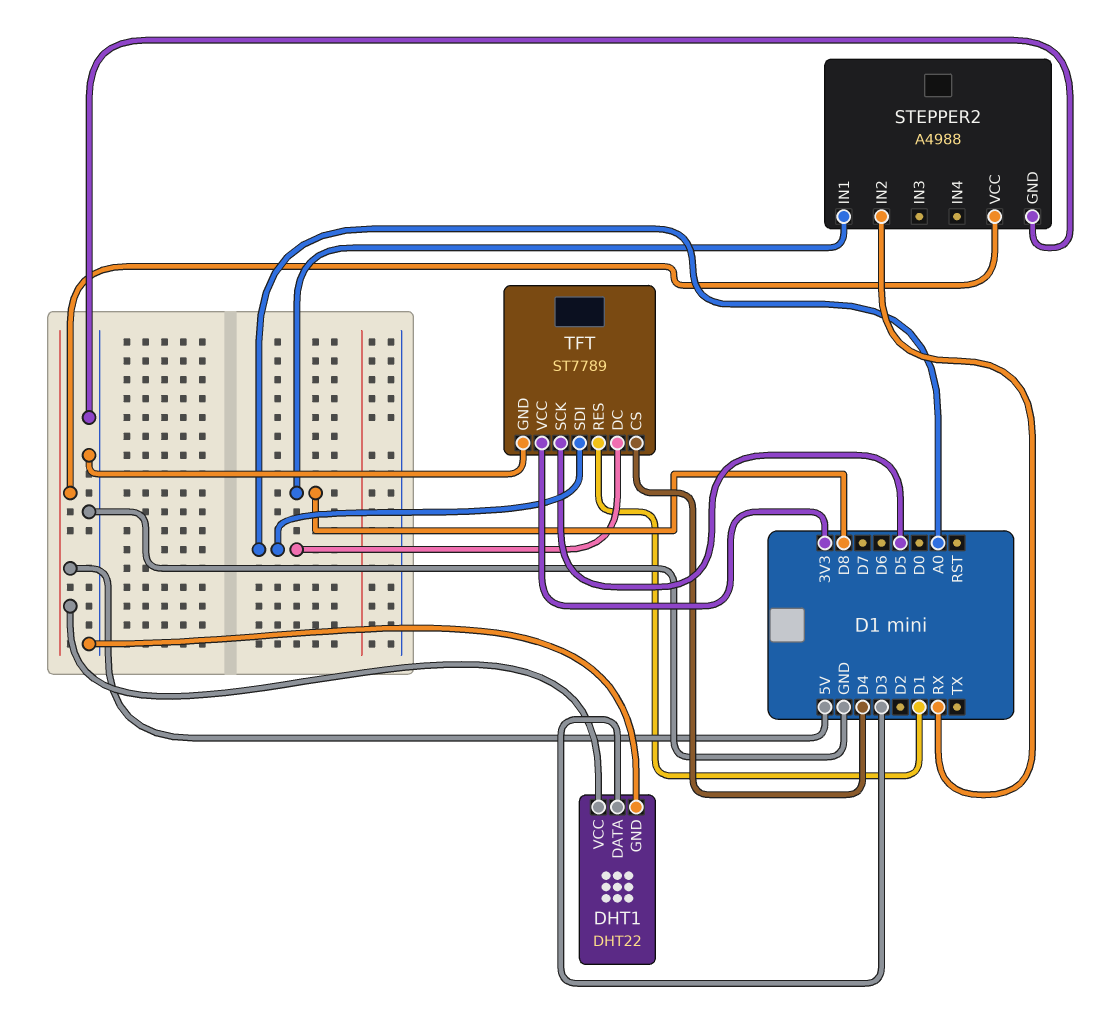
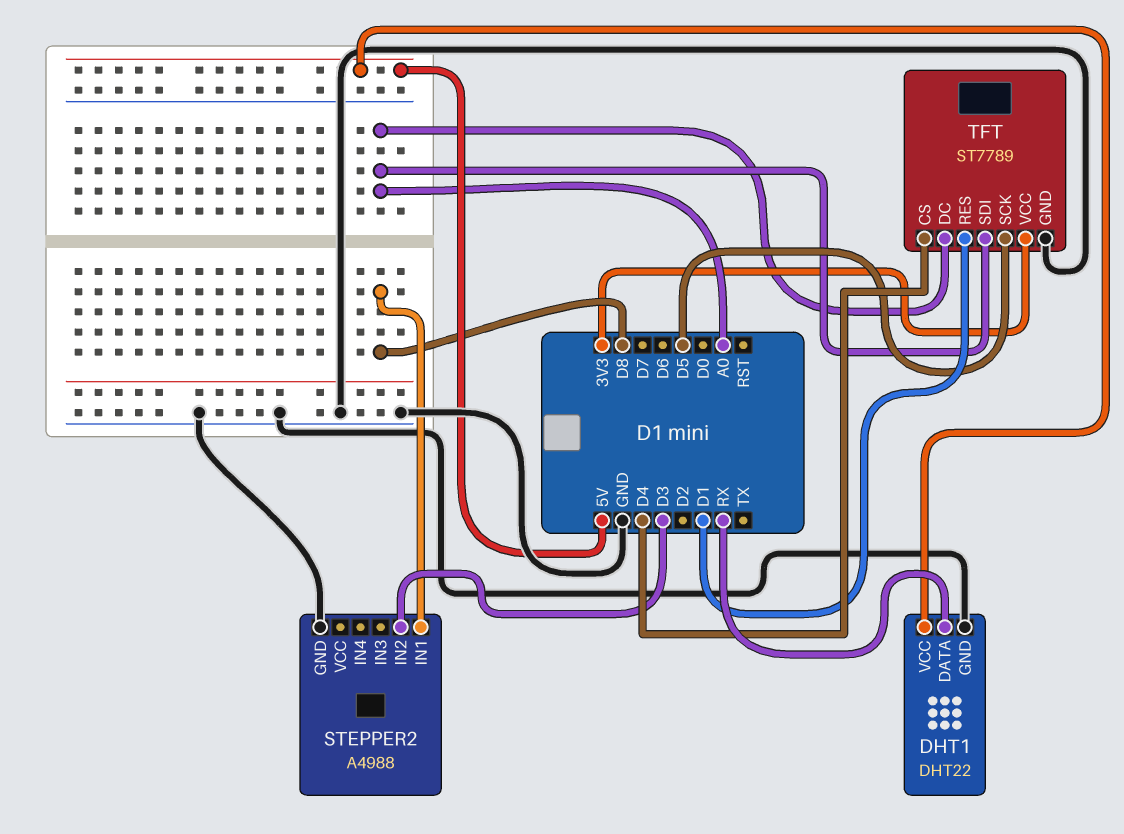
DHT1 pin DATA: D3 -> RX
STEPPER2 pin IN2: RX -> D3
STEPPER2 pin VCC: 5V -> none

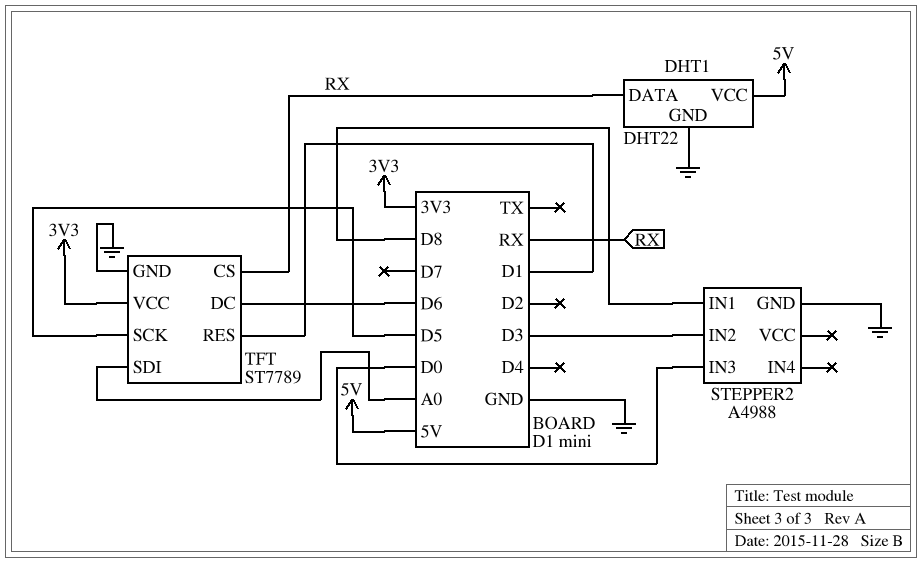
STEPPER2 pin IN3: none -> D0
TFT pin CS: D4 -> RX
TFT pin DC: A0 -> D6

